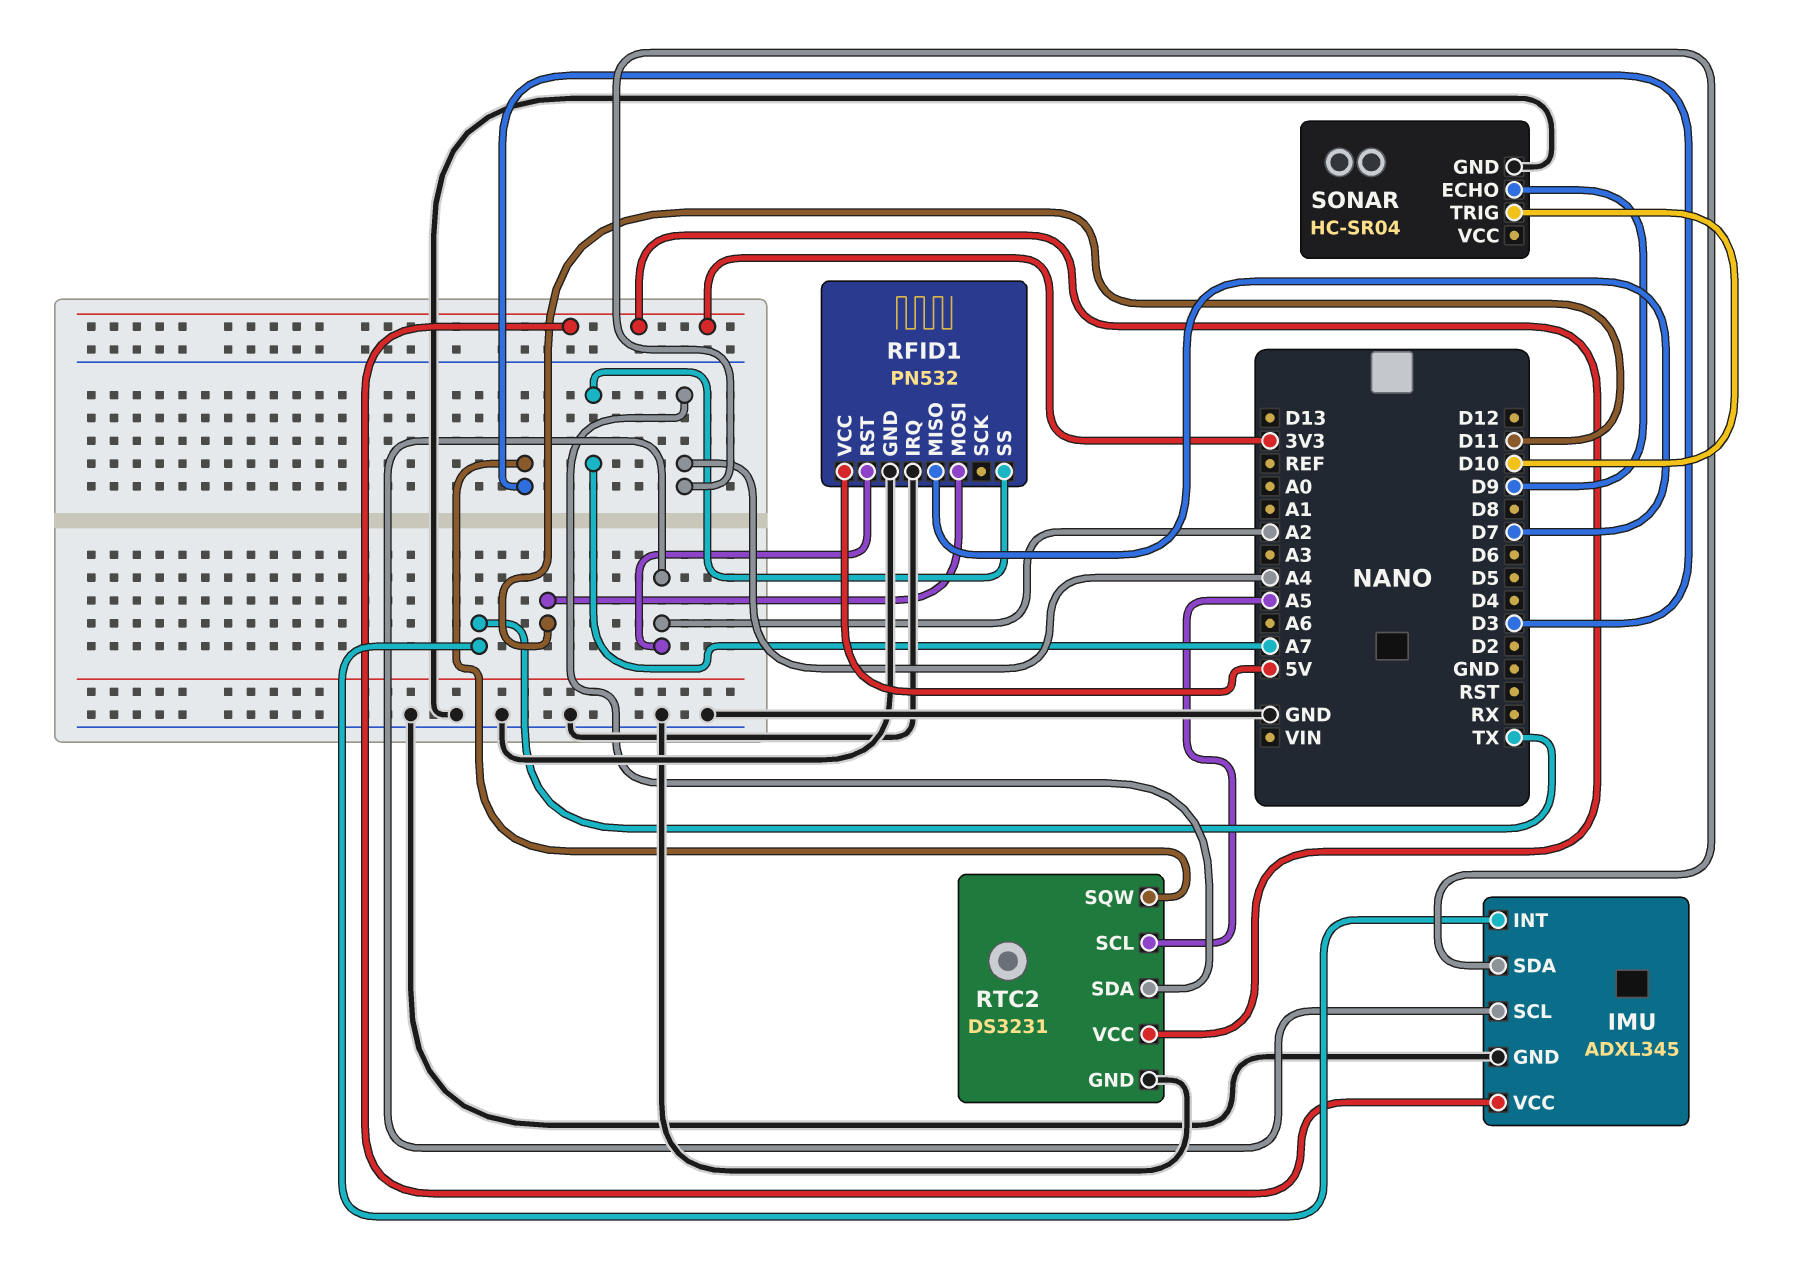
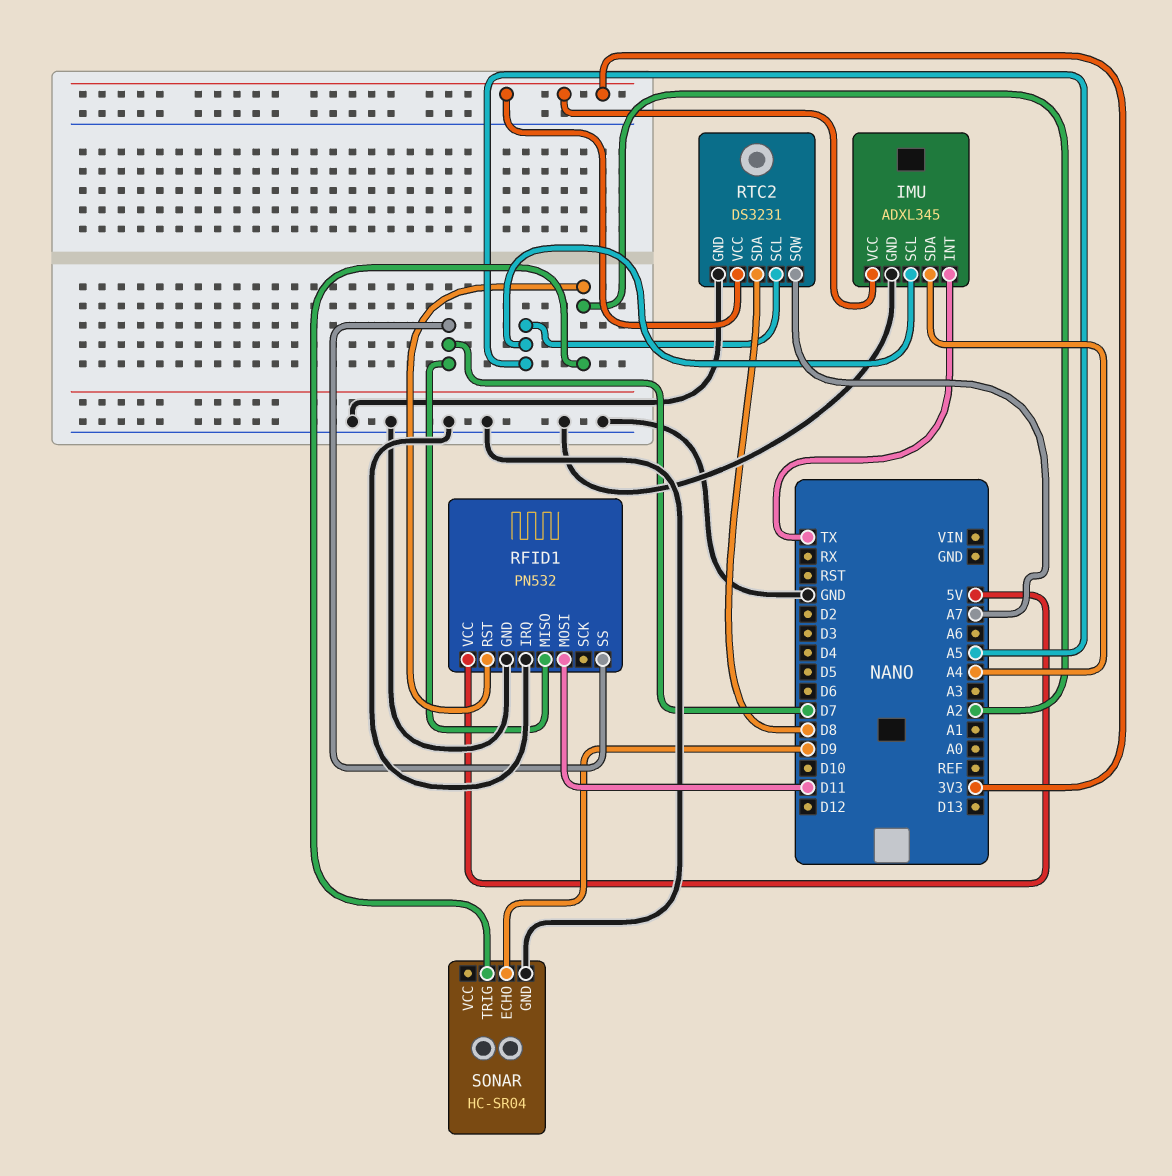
IMU pin SCL: A2 -> A5
RFID1 pin SS: A7 -> D7
RTC2 pin SDA: A4 -> D8
RTC2 pin SQW: D3 -> A7
SONAR pin TRIG: D10 -> A2

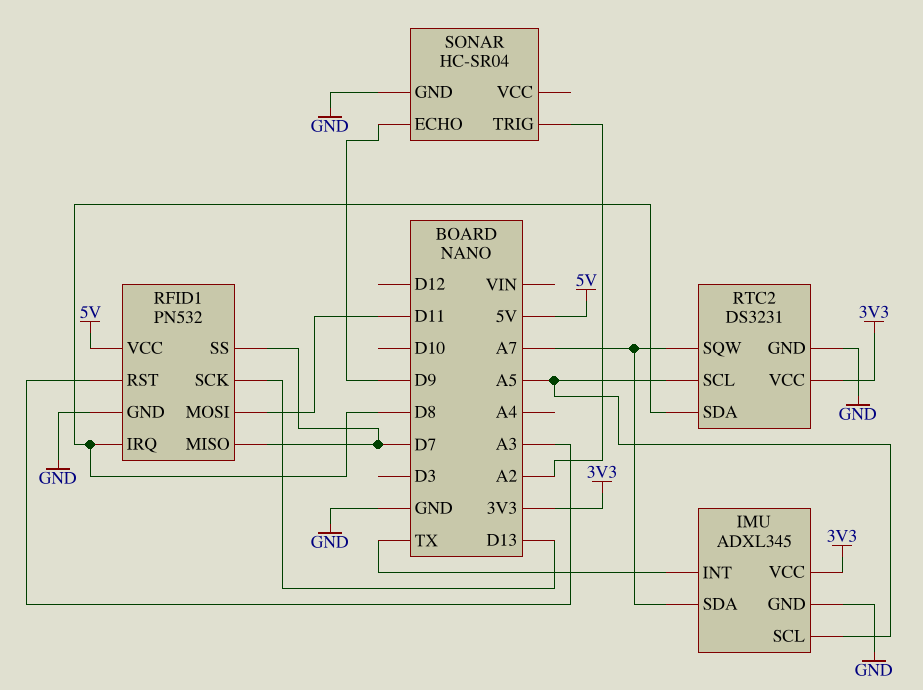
IMU pin SDA: A4 -> A7
RFID1 pin IRQ: GND -> D8
RFID1 pin RST: A2 -> A3
RFID1 pin SCK: none -> D13

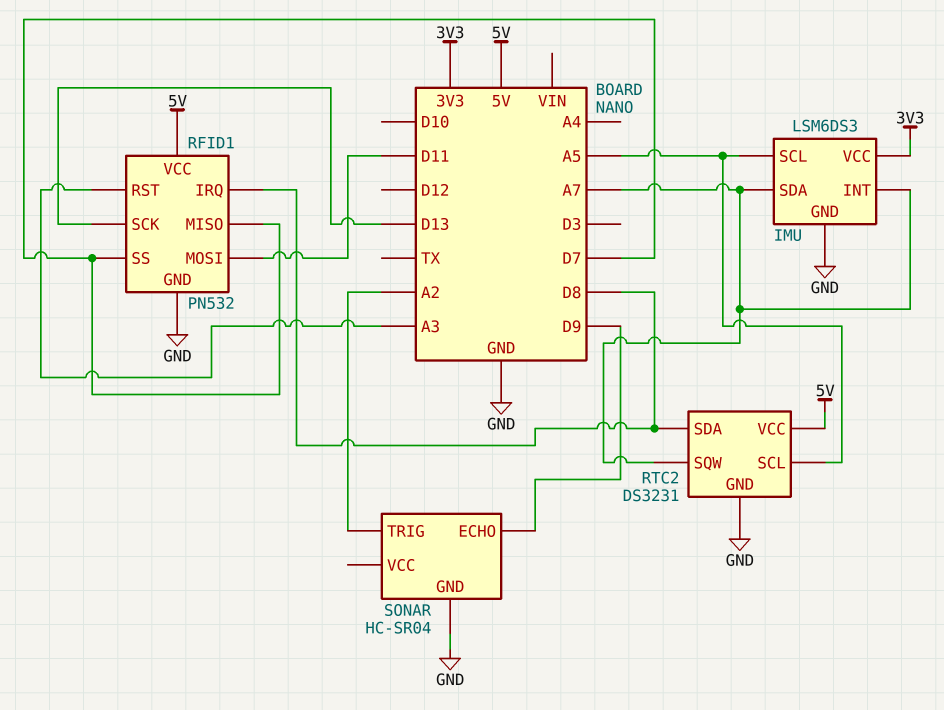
IMU: ADXL345 -> LSM6DS3
IMU pin INT: TX -> A7
RTC2 pin VCC: 3V3 -> 5V

